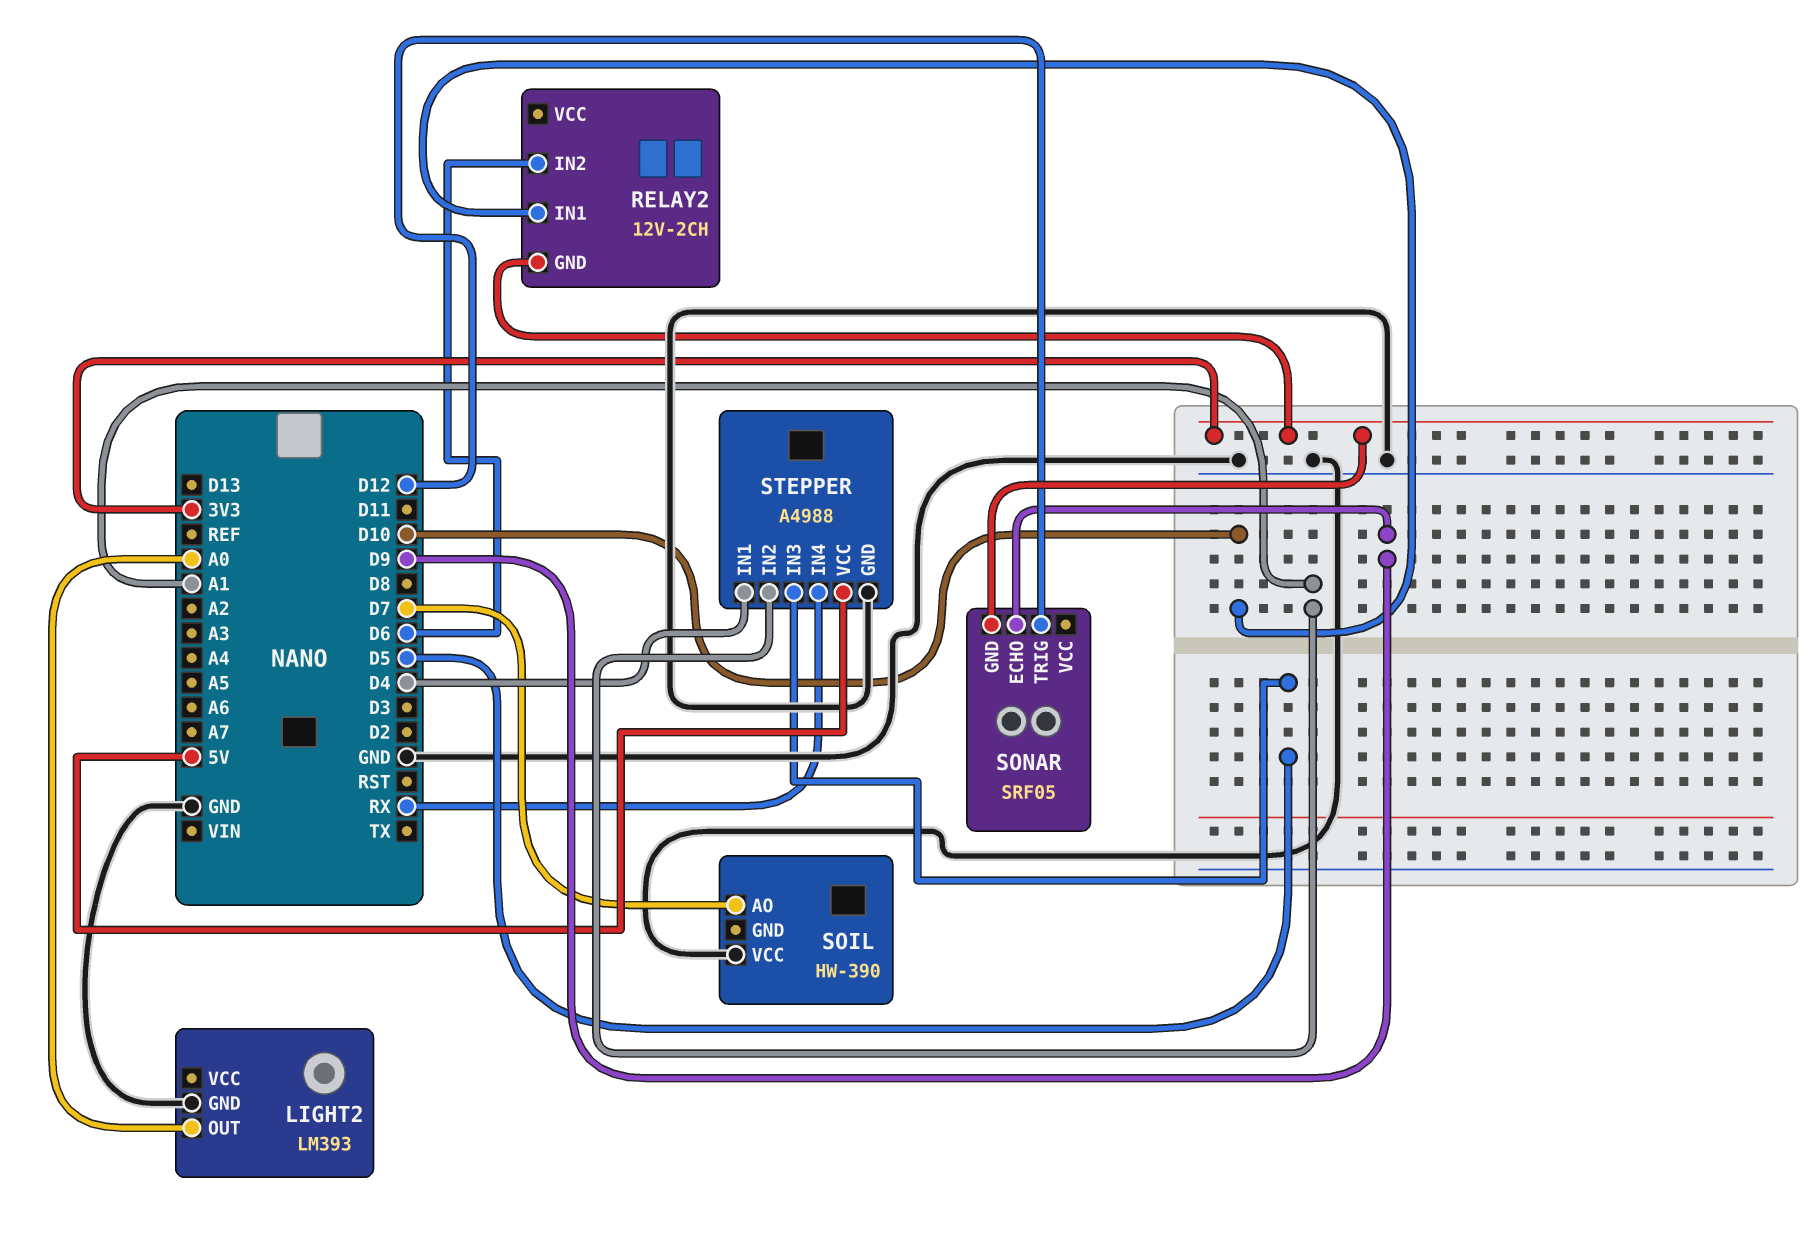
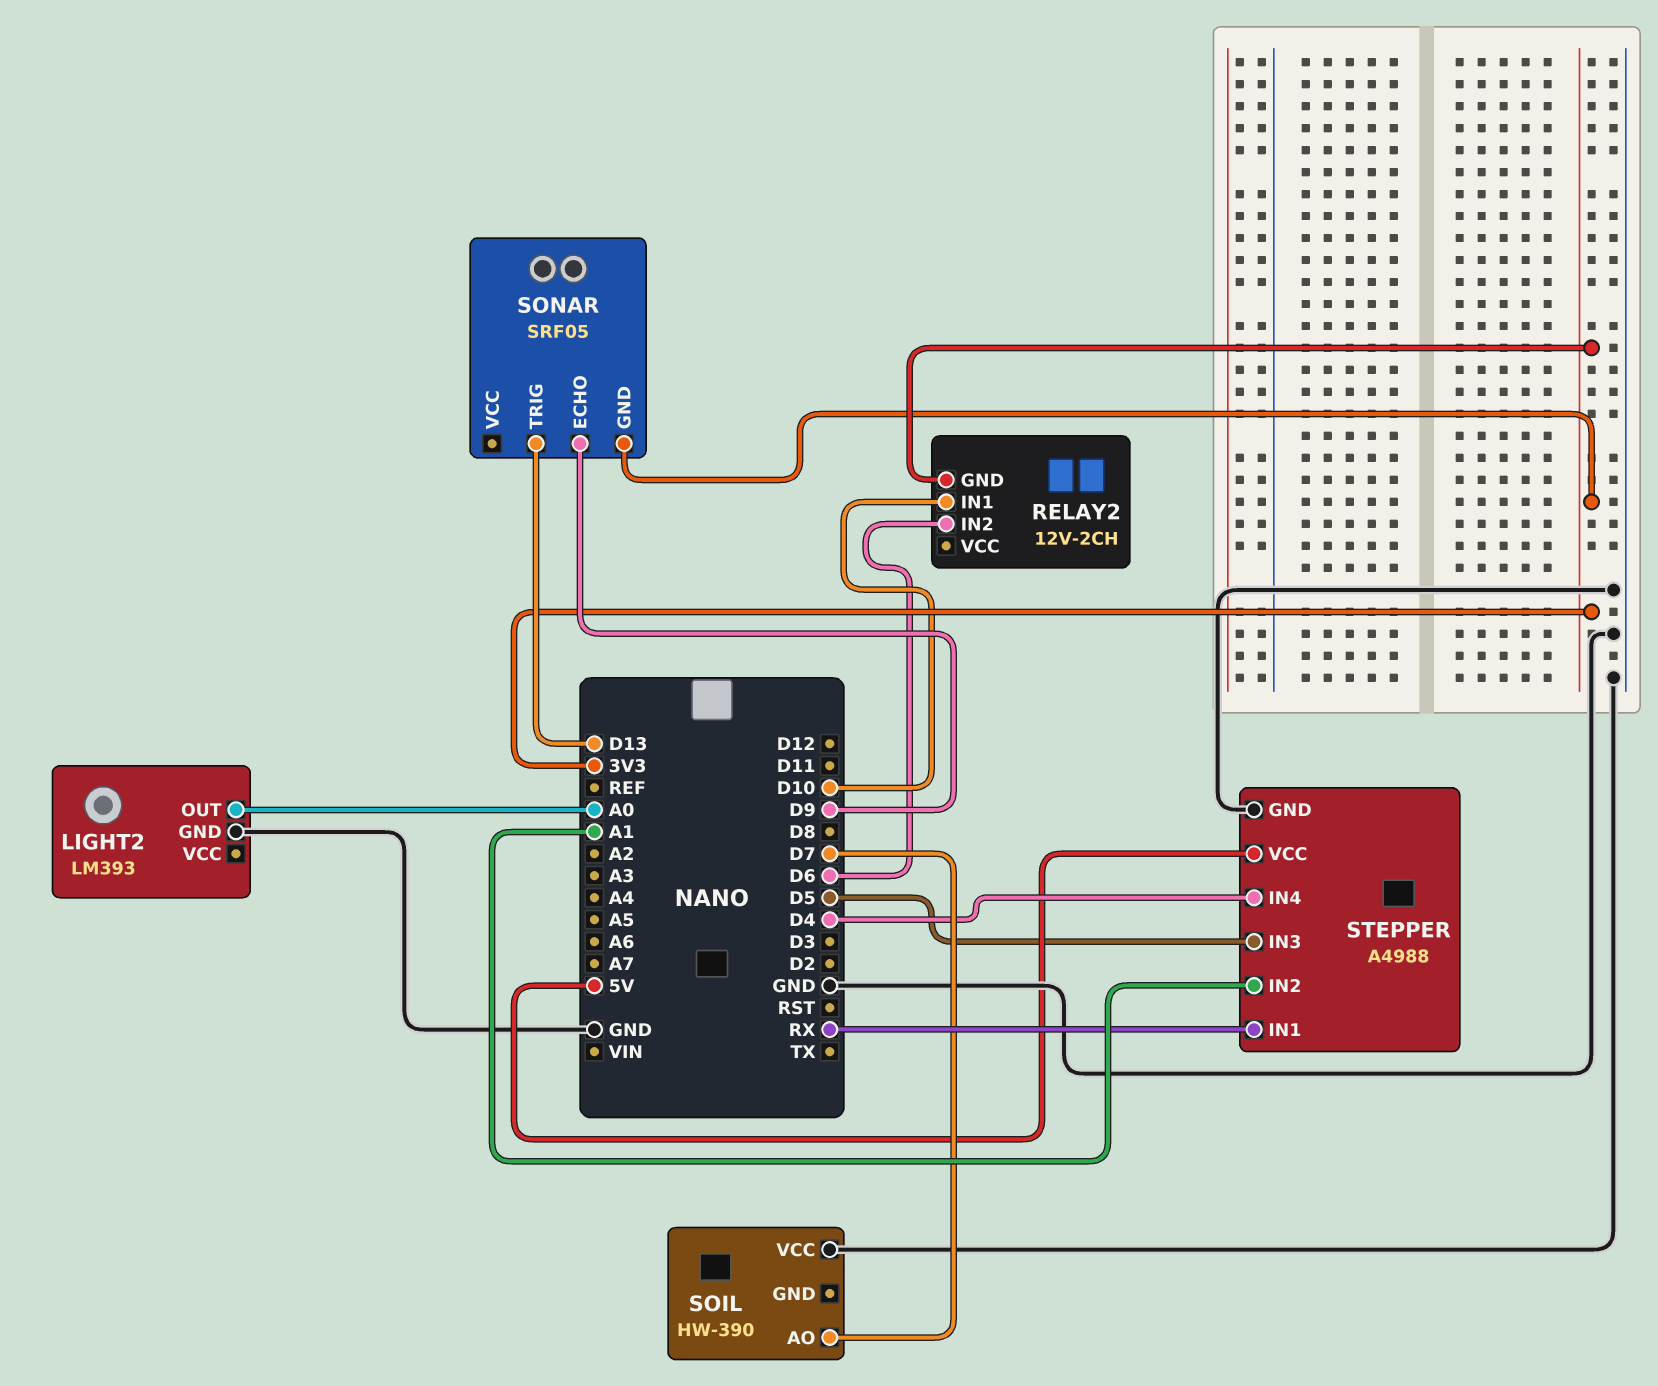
SONAR pin TRIG: D12 -> D13
STEPPER pin IN1: D4 -> RX
STEPPER pin IN4: RX -> D4

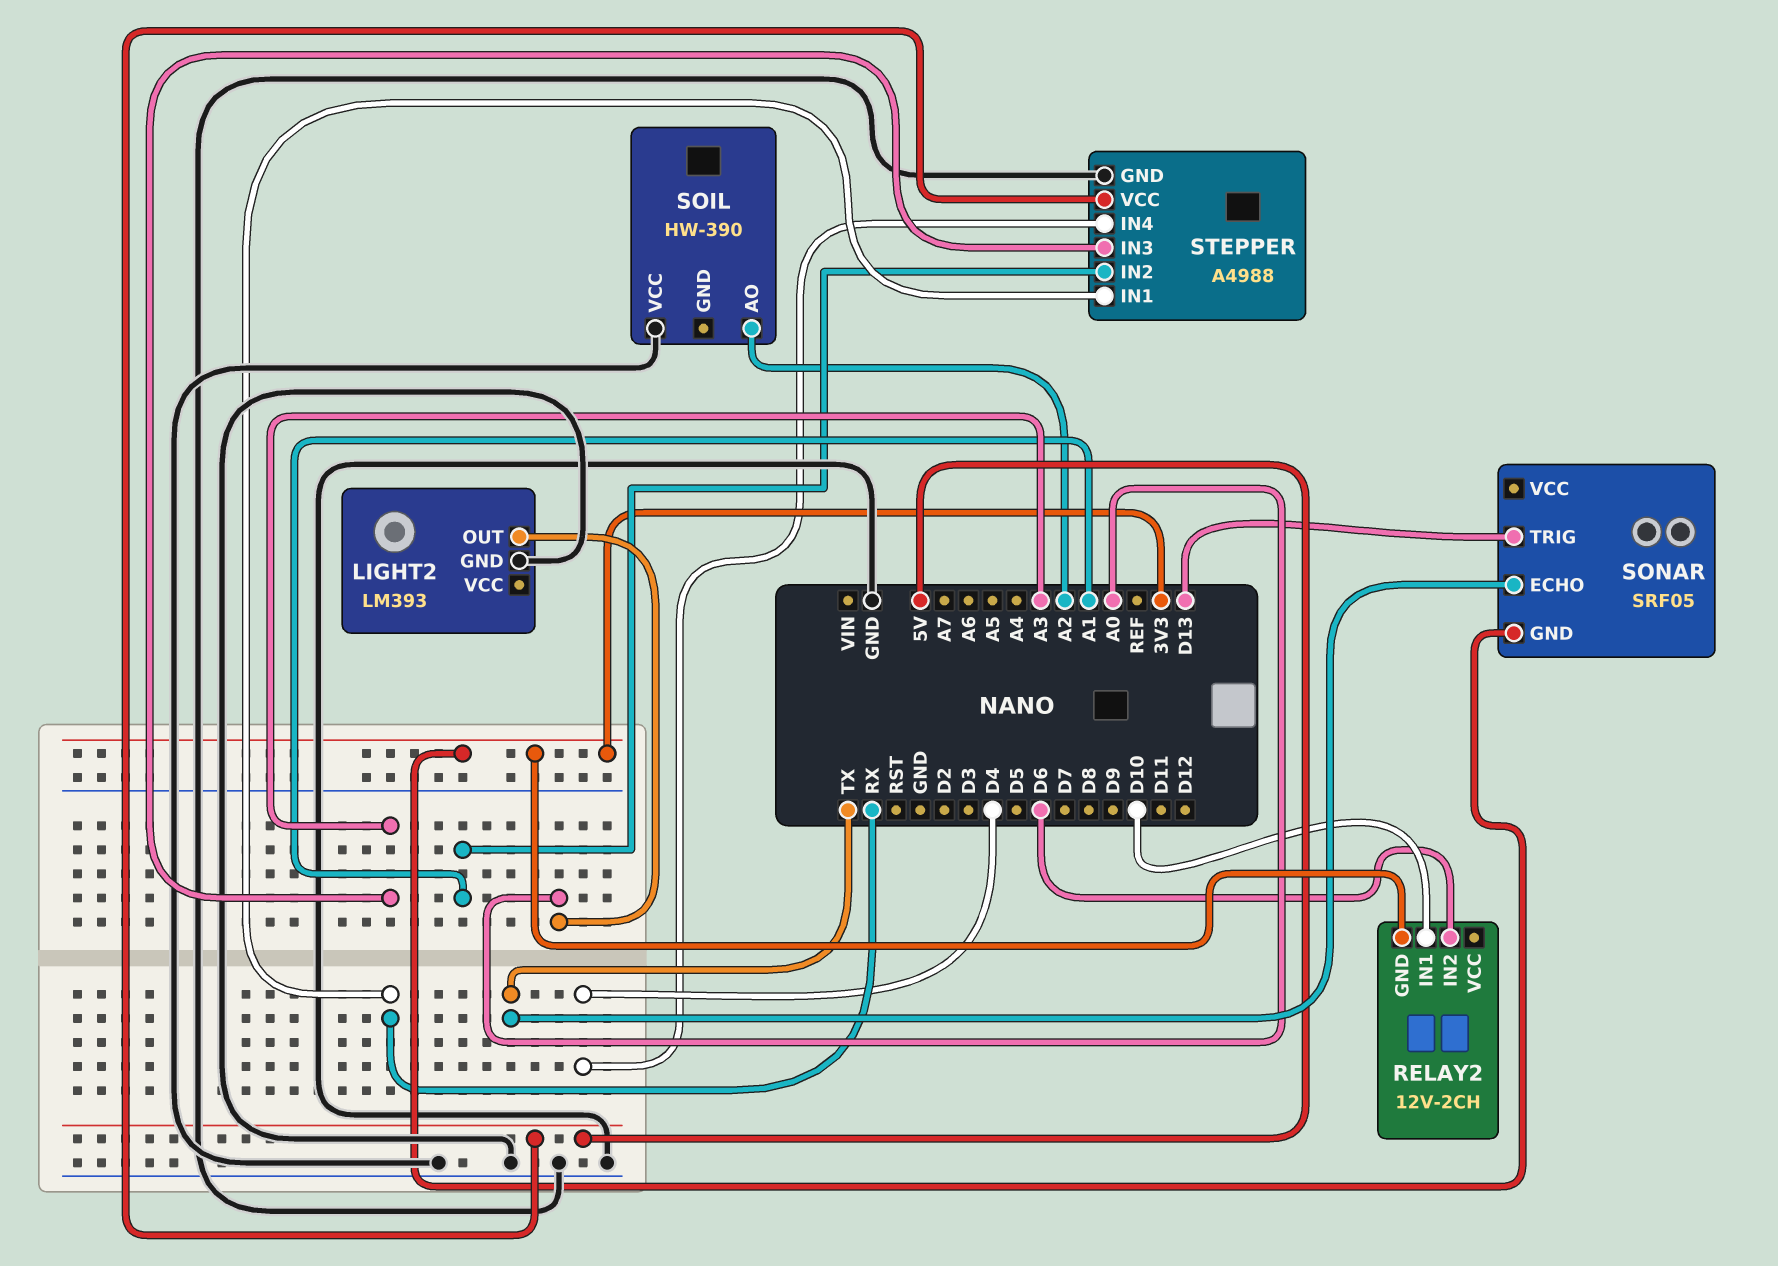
SOIL pin AO: D7 -> A2
SONAR pin ECHO: D9 -> TX
STEPPER pin IN3: D5 -> A3

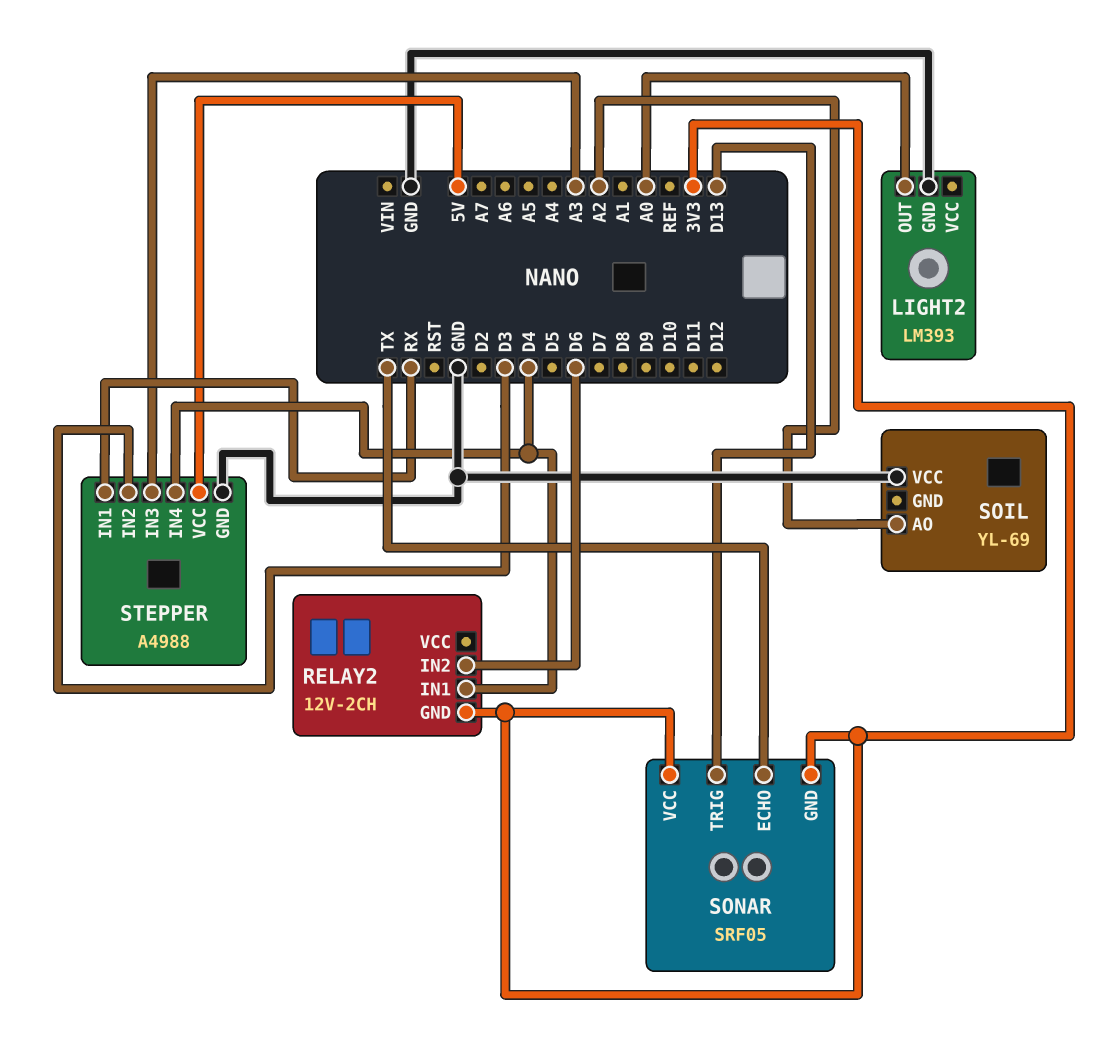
RELAY2 pin IN1: D10 -> D4
SOIL: HW-390 -> YL-69
SONAR pin VCC: none -> 3V3
STEPPER pin IN2: A1 -> D3

